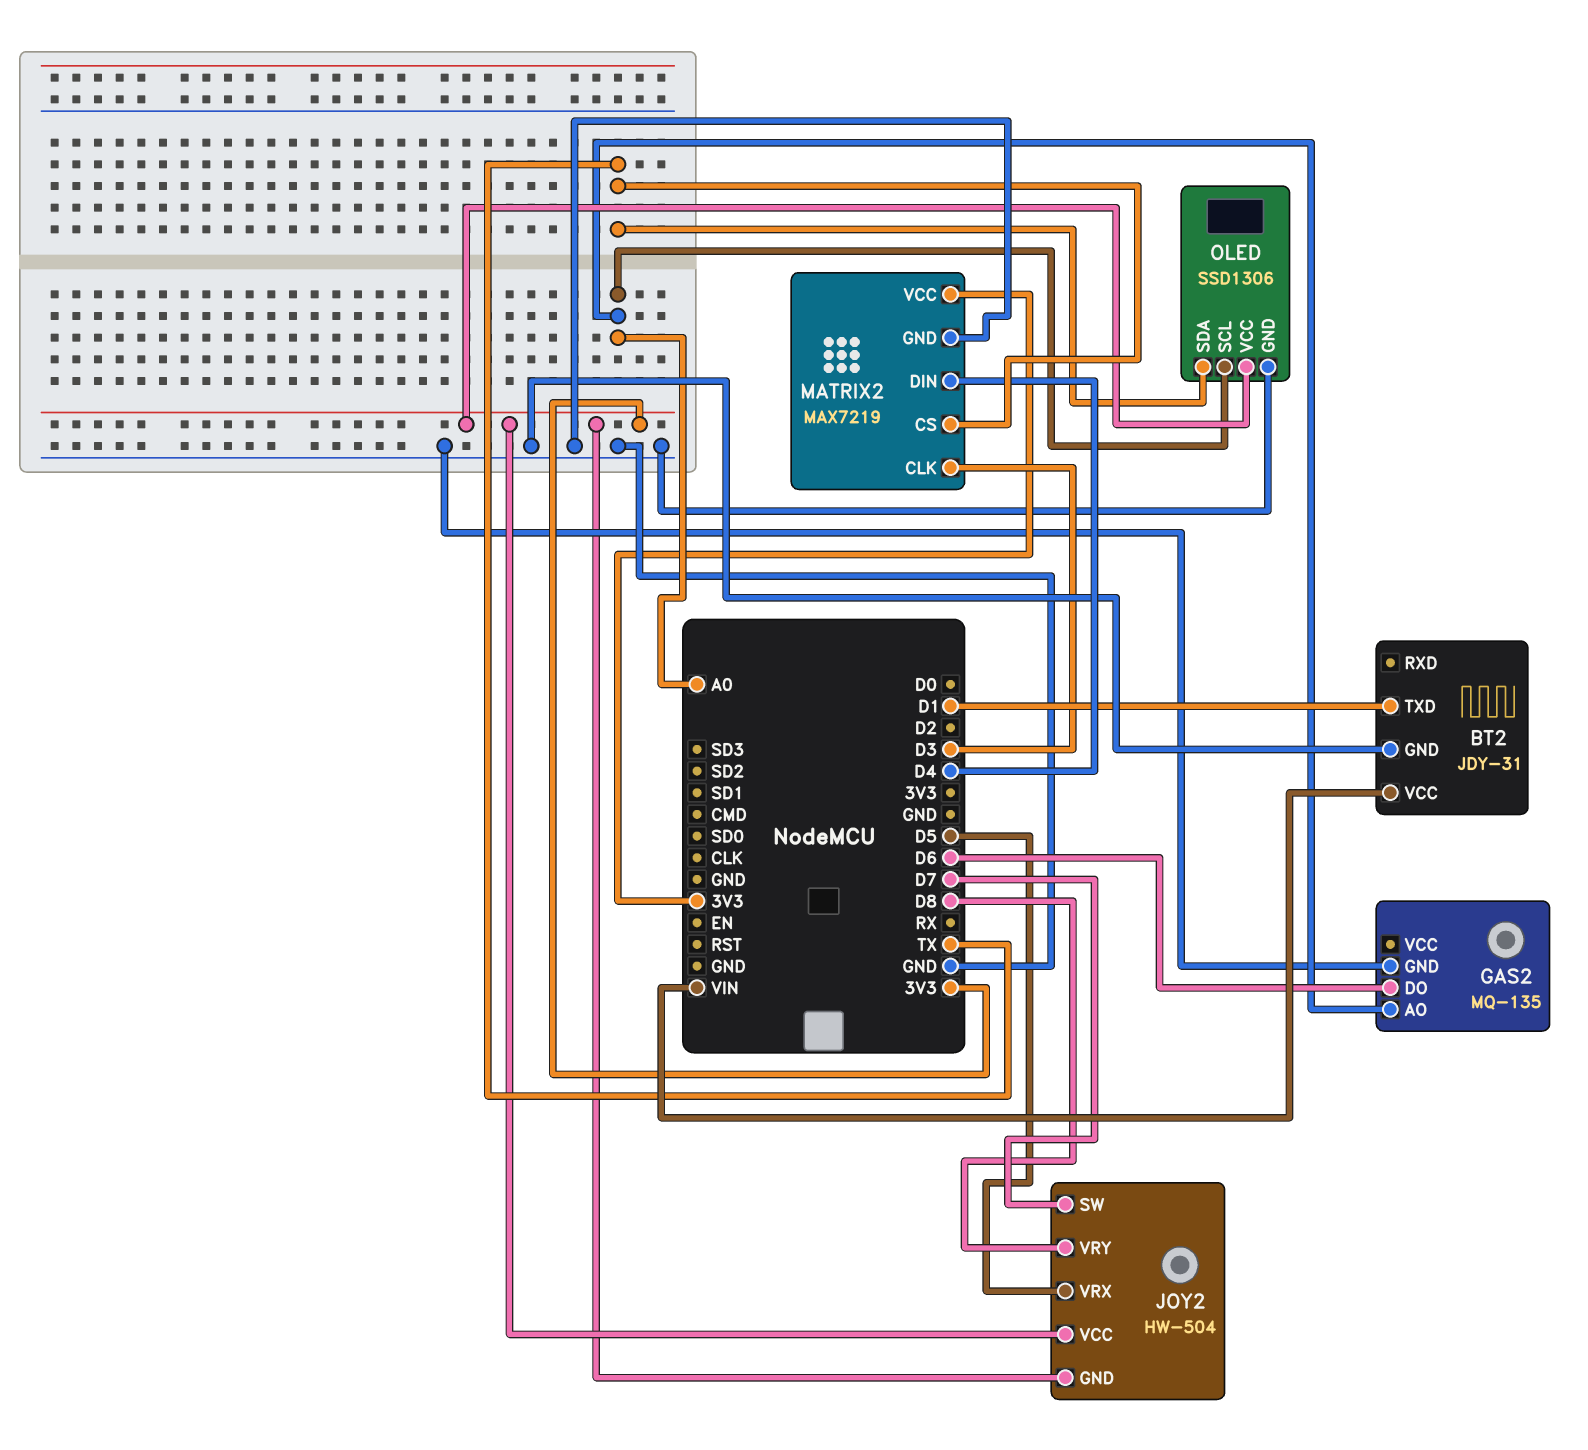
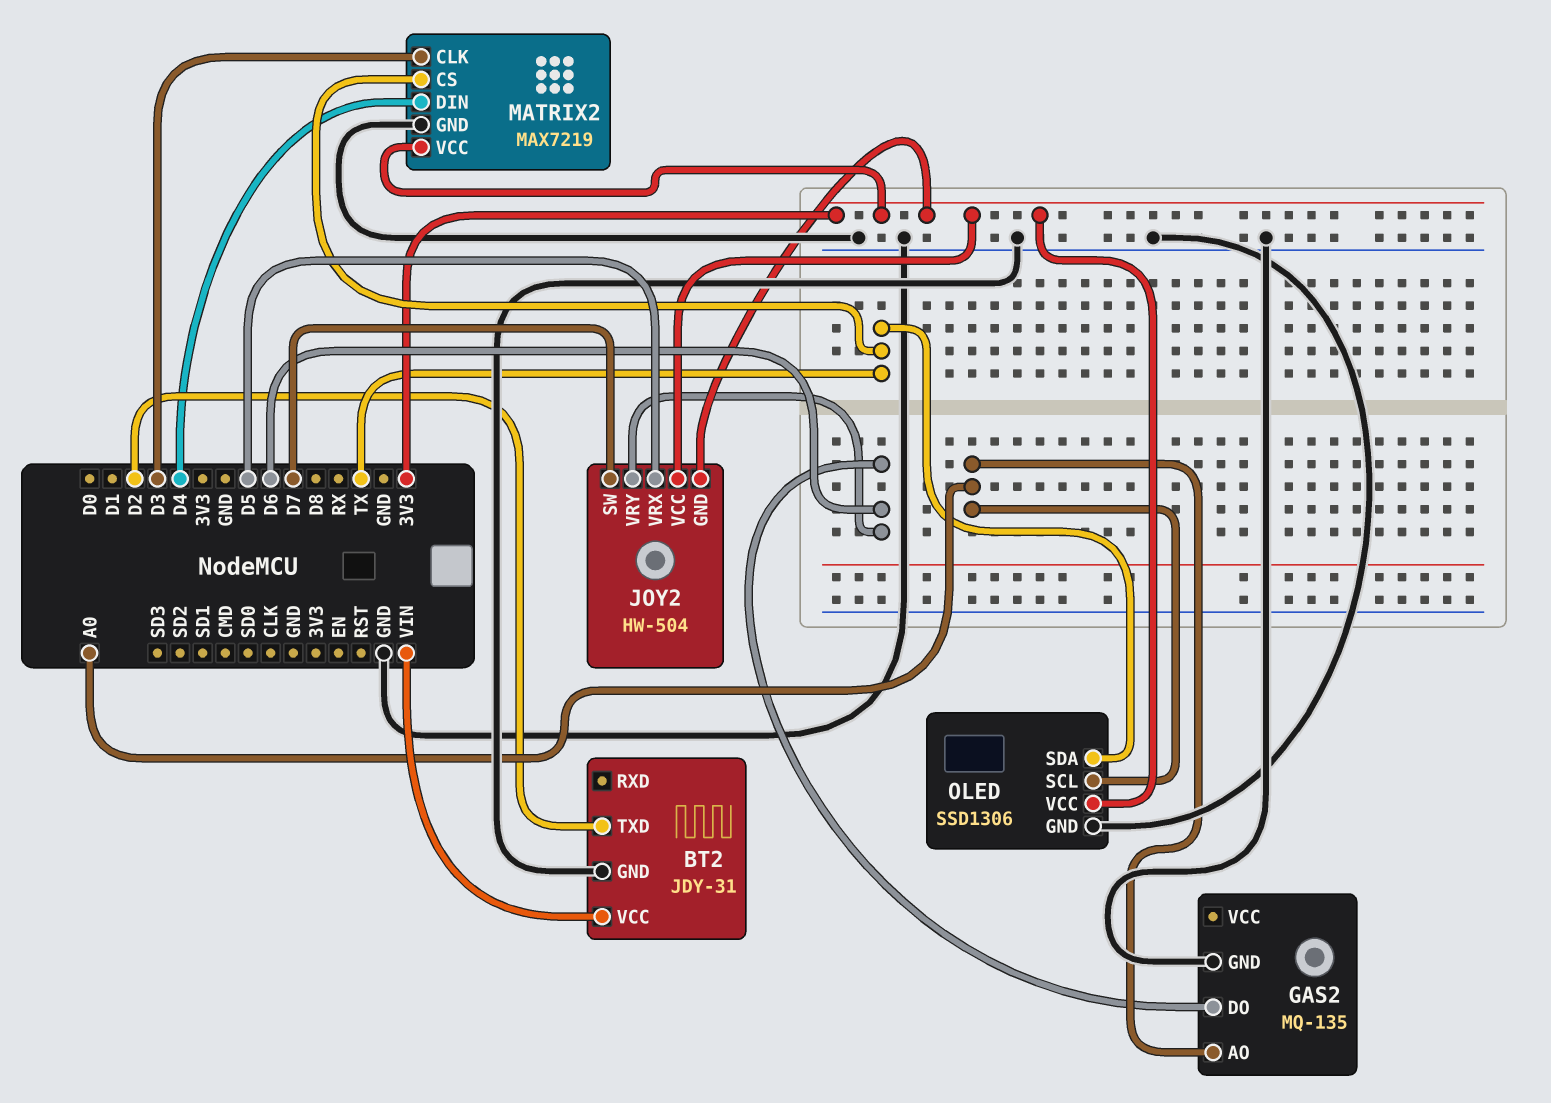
BT2 pin TXD: D1 -> D2
JOY2 pin VRY: D8 -> D6

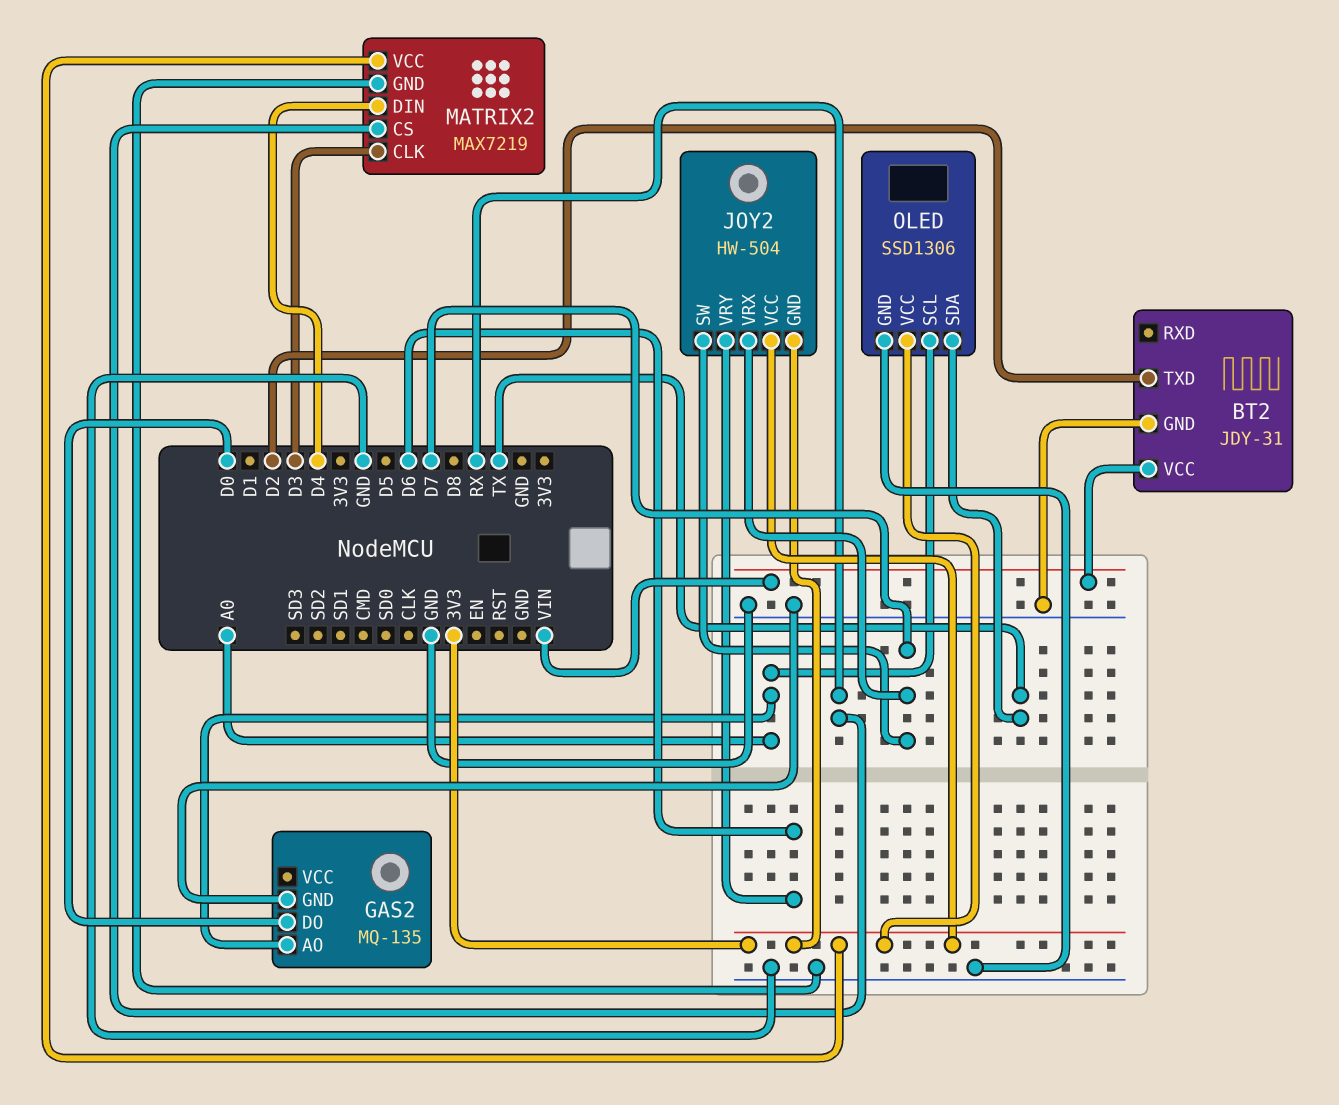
GAS2 pin DO: D6 -> D0
JOY2 pin VRX: D5 -> D7
MATRIX2 pin CS: TX -> RX

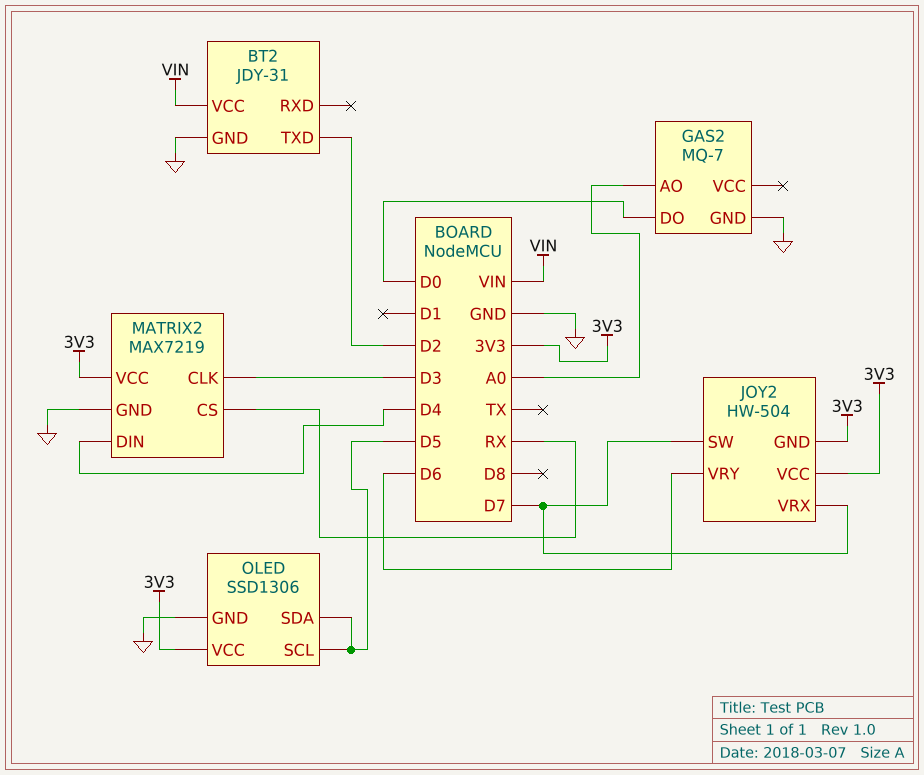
GAS2: MQ-135 -> MQ-7
OLED pin SCL: A0 -> D5
OLED pin SDA: TX -> D5

